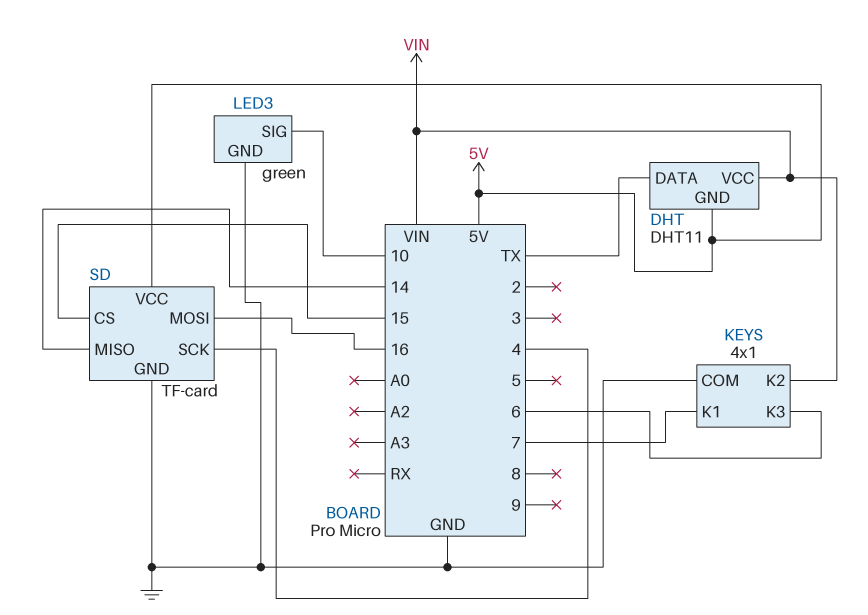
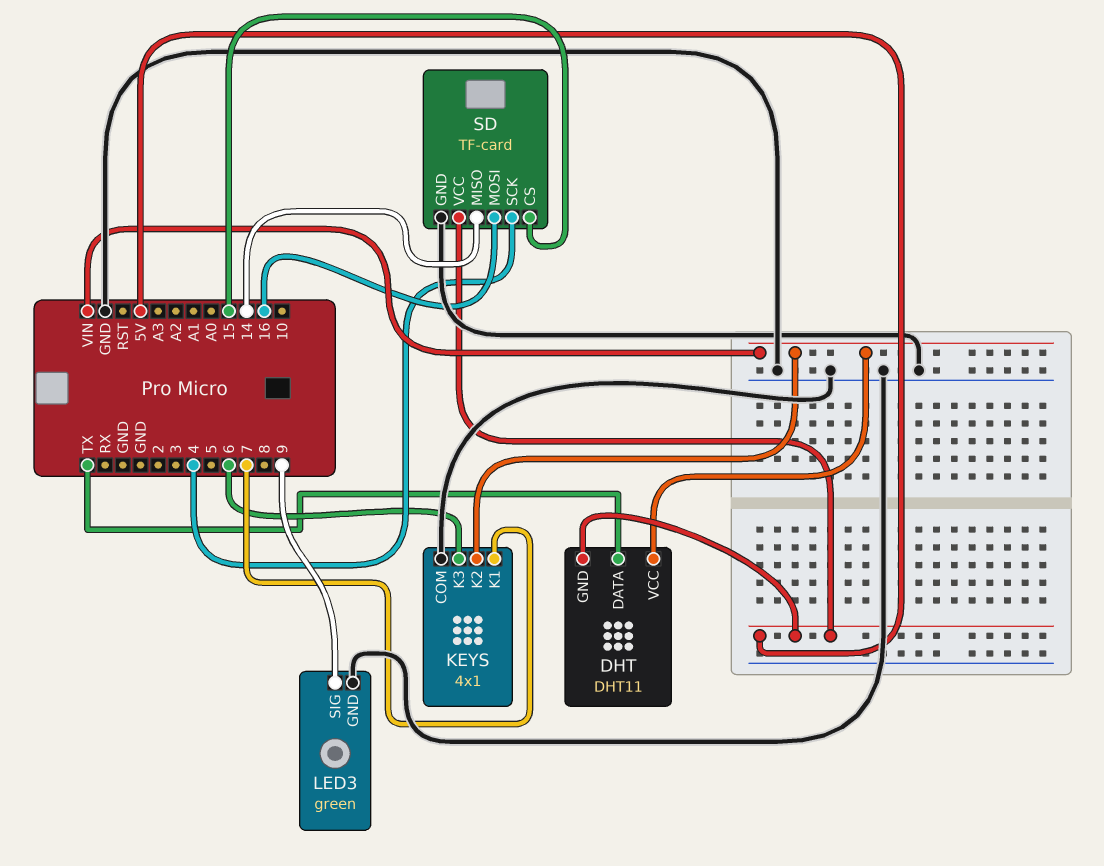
LED3 pin SIG: 10 -> 9

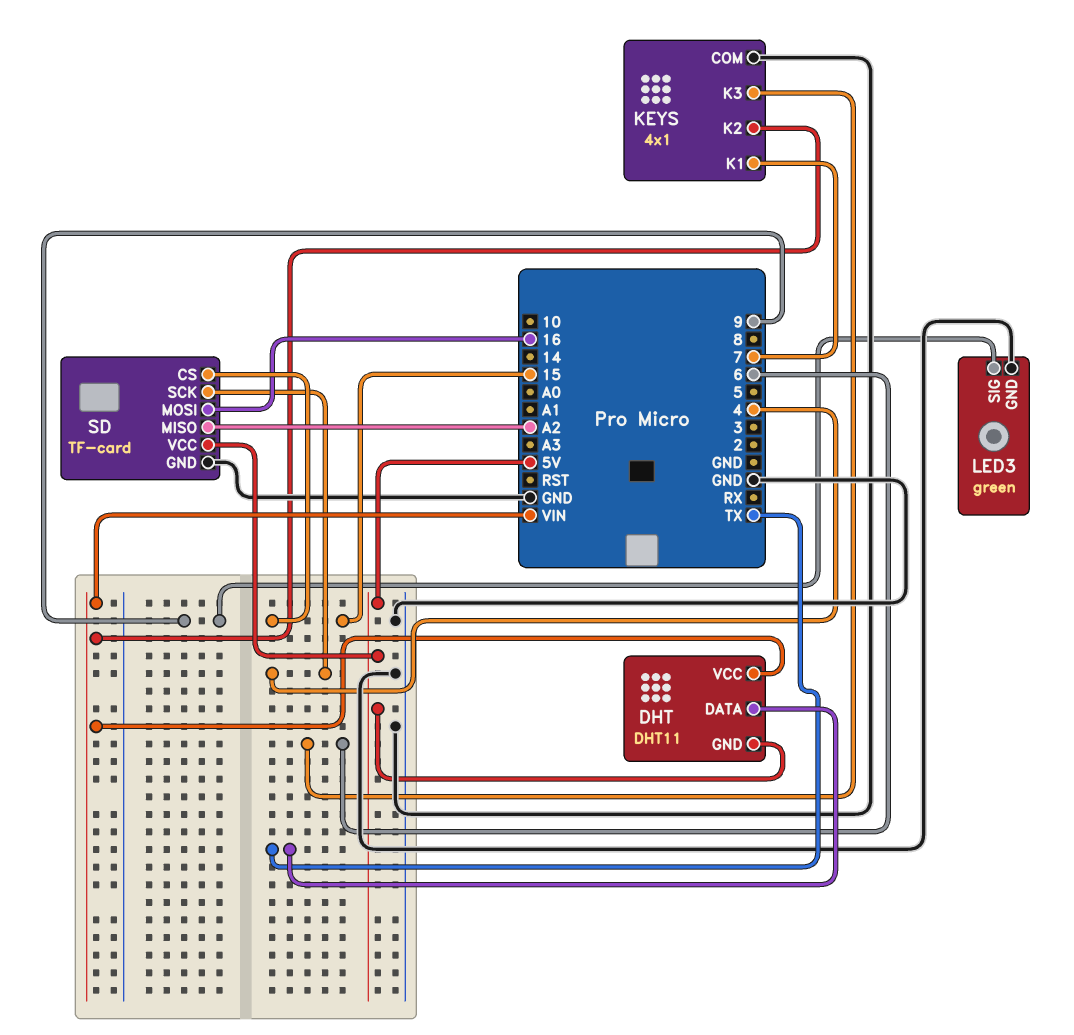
SD pin MISO: 14 -> A2

